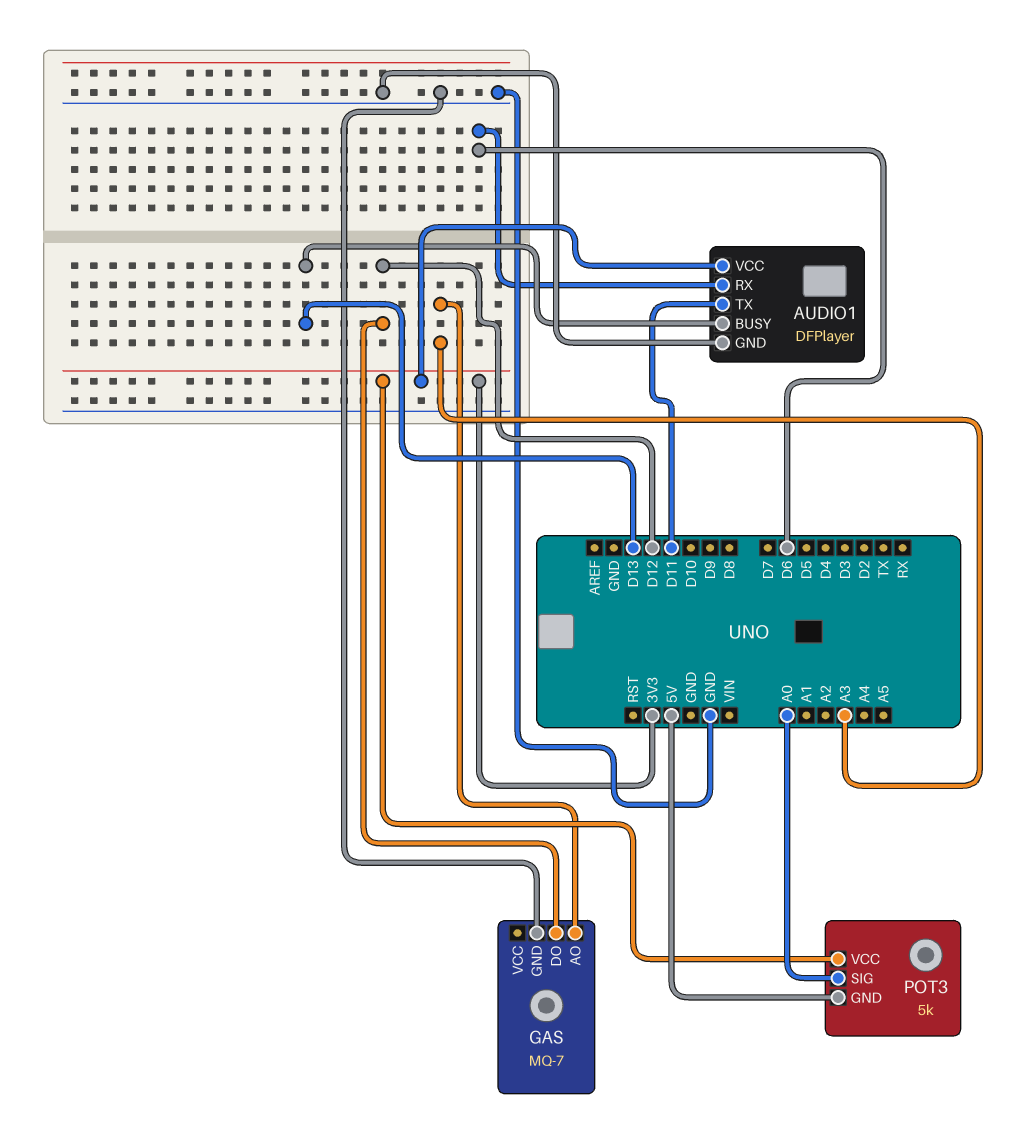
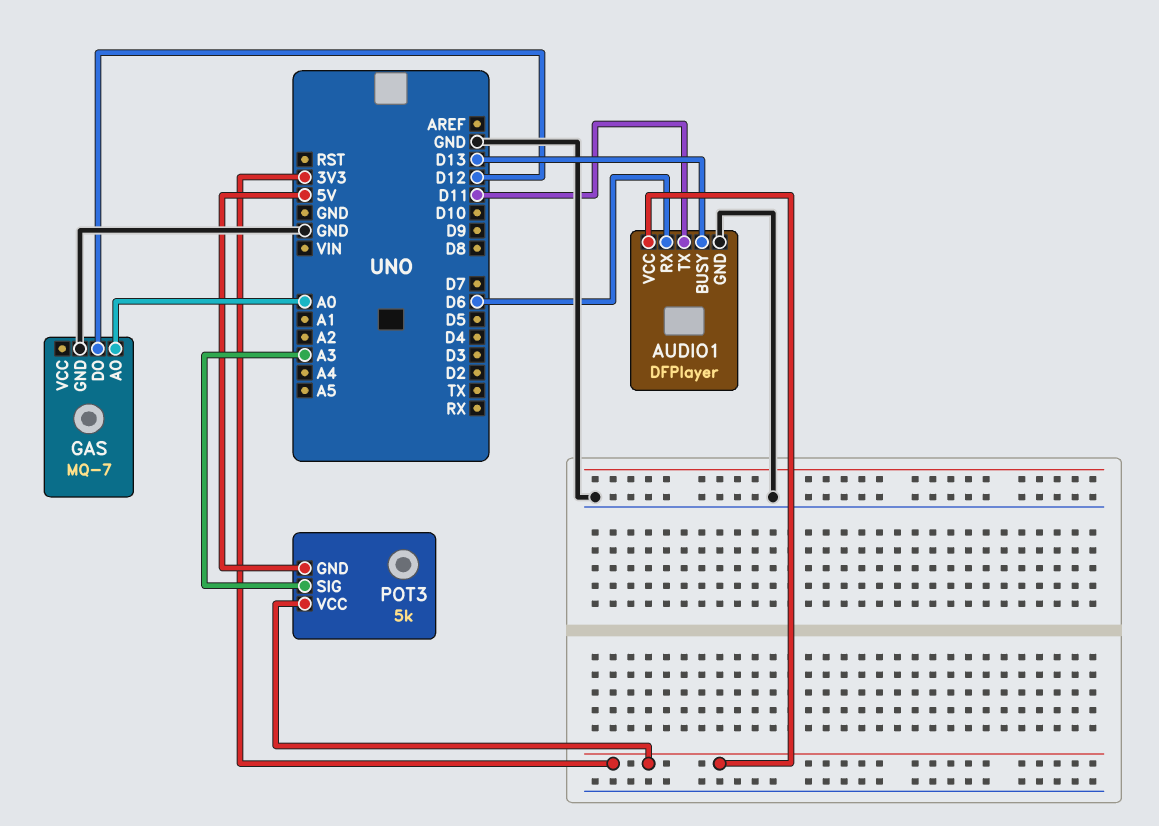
GAS pin AO: A3 -> A0
POT3 pin SIG: A0 -> A3

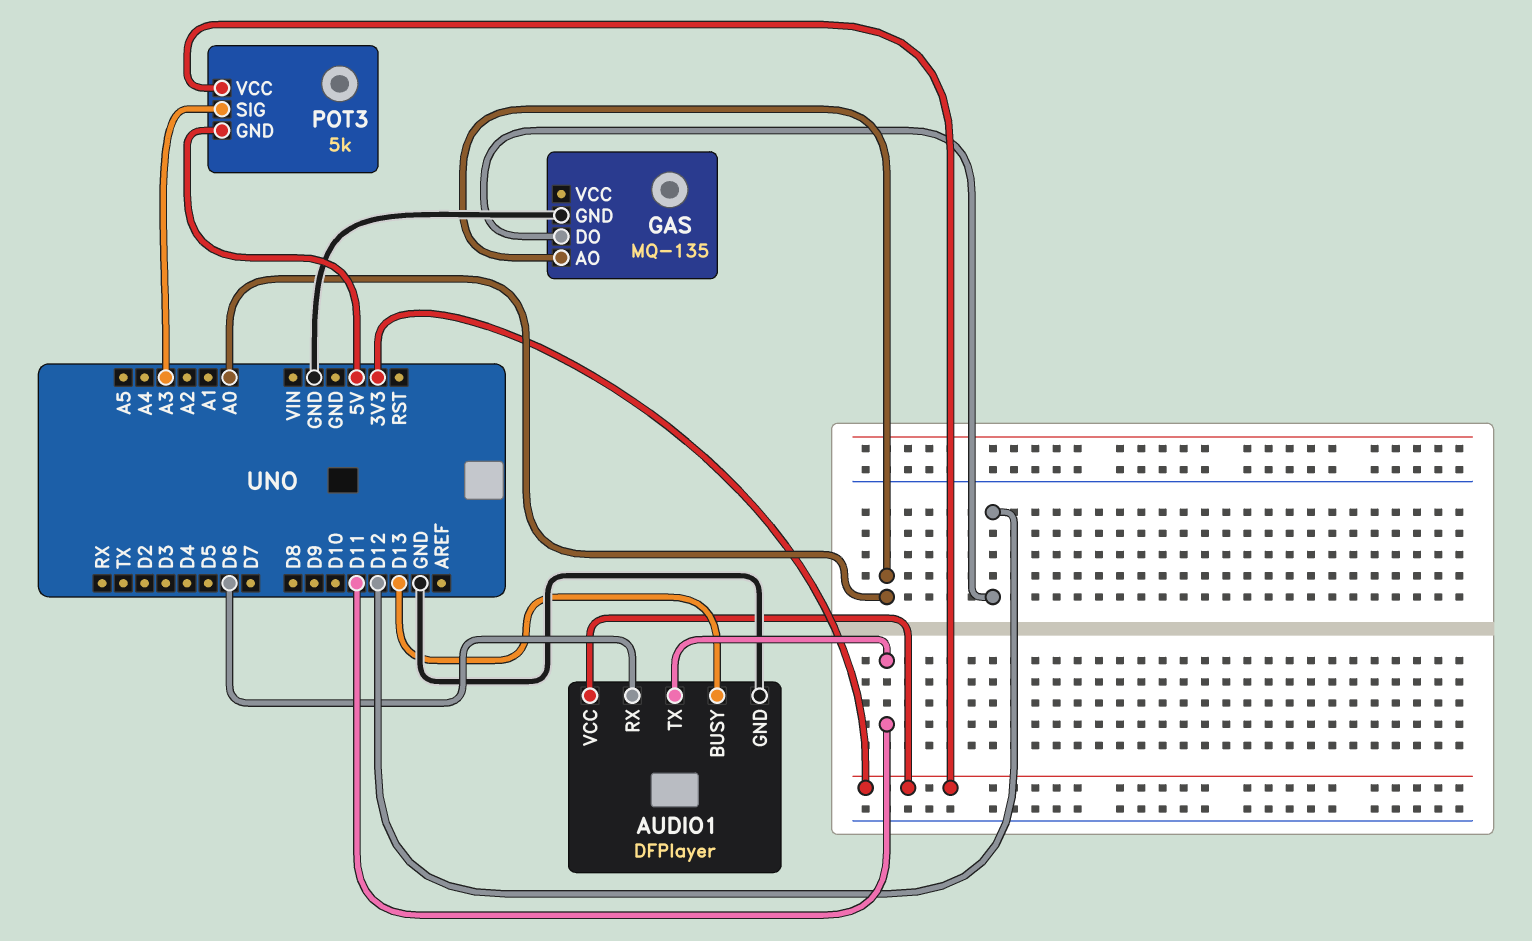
GAS: MQ-7 -> MQ-135

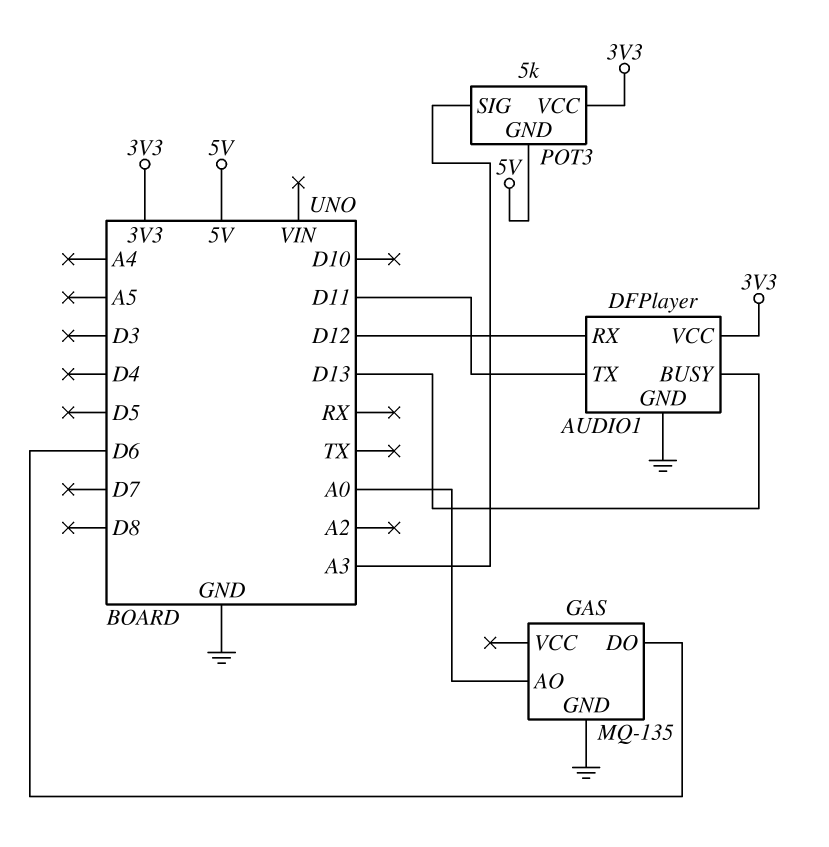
AUDIO1 pin RX: D6 -> D12
GAS pin DO: D12 -> D6

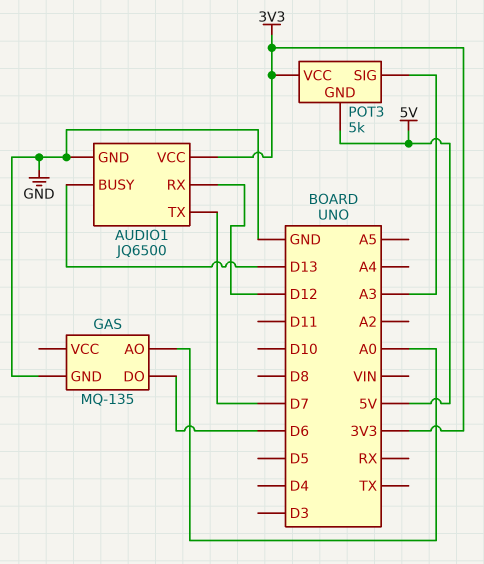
AUDIO1: DFPlayer -> JQ6500
AUDIO1 pin TX: D11 -> D7

